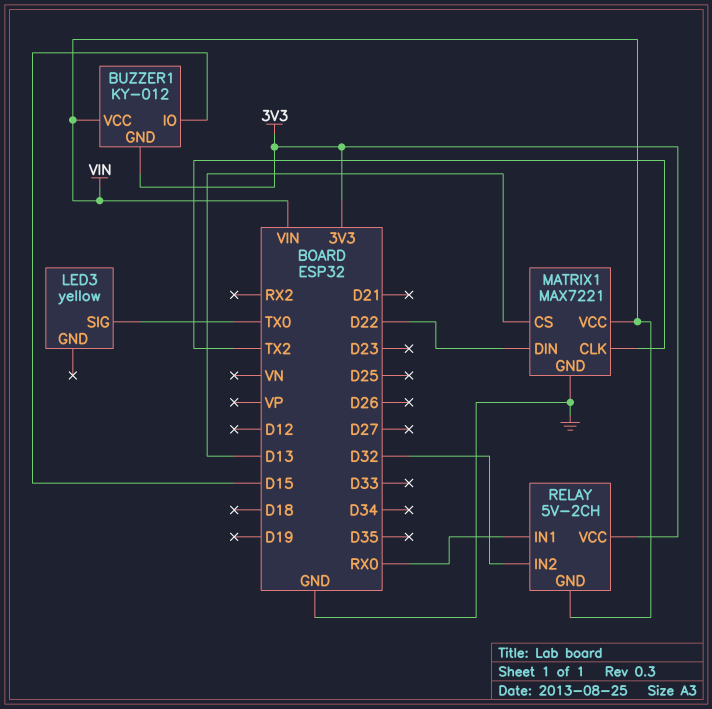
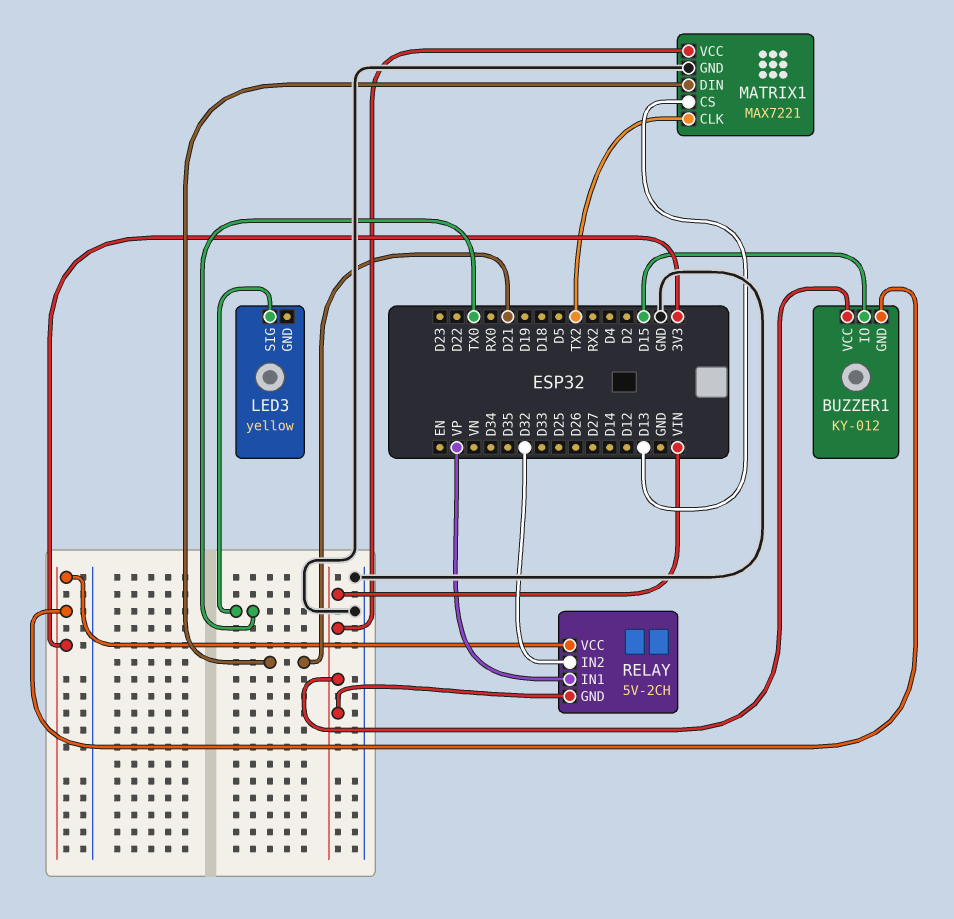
MATRIX1 pin DIN: D22 -> D21
RELAY pin IN1: RX0 -> VP

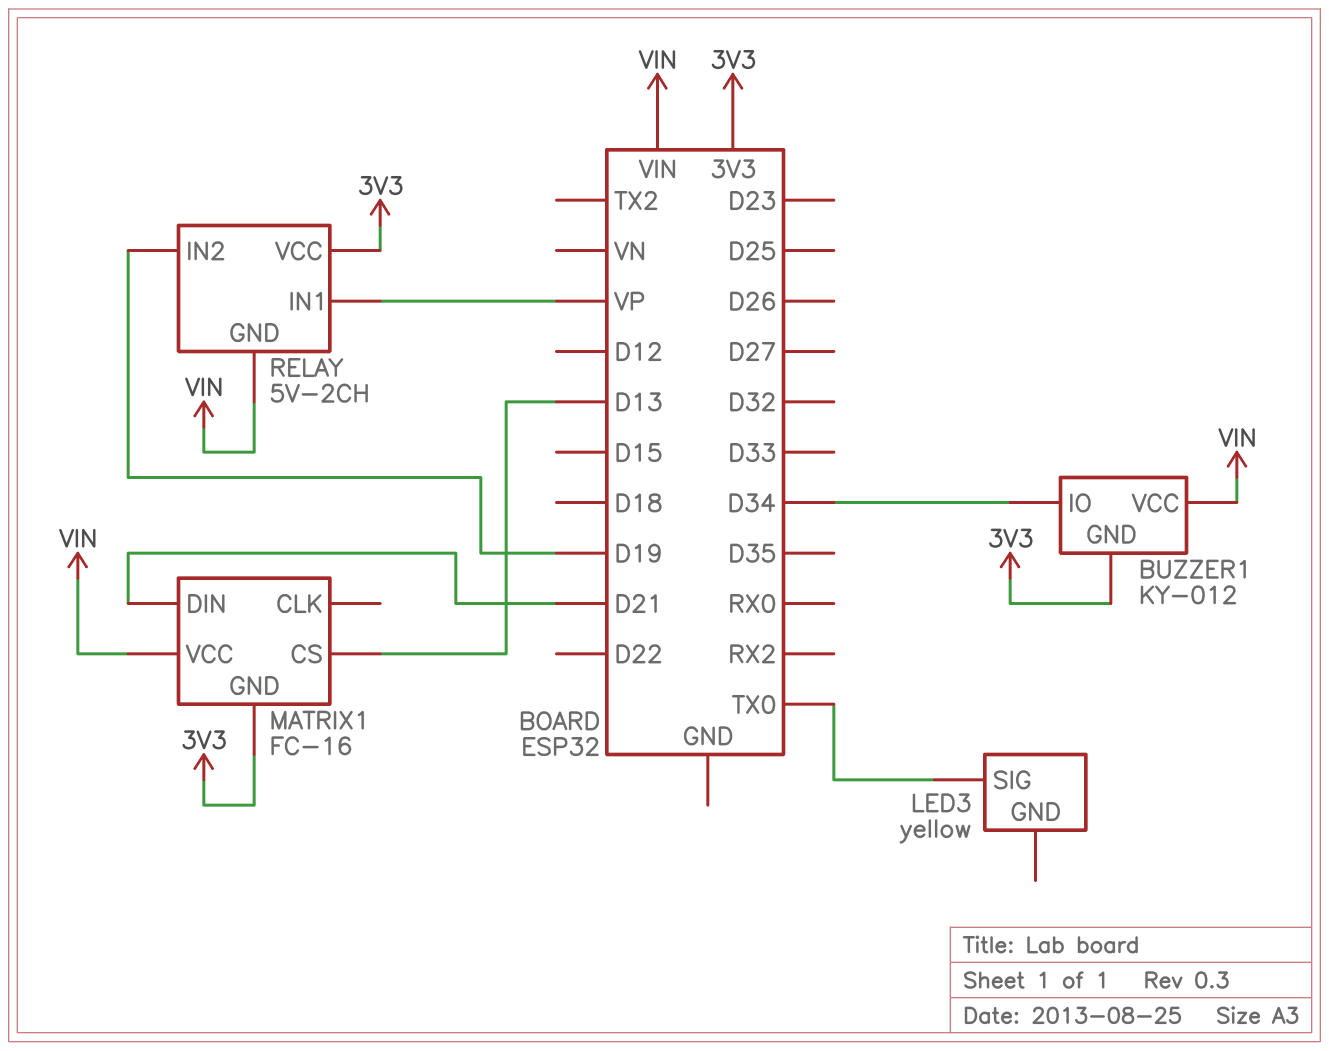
BUZZER1 pin IO: D15 -> D34
MATRIX1: MAX7221 -> FC-16
MATRIX1 pin CLK: TX2 -> none
MATRIX1 pin GND: GND -> 3V3
RELAY pin IN2: D32 -> D19

